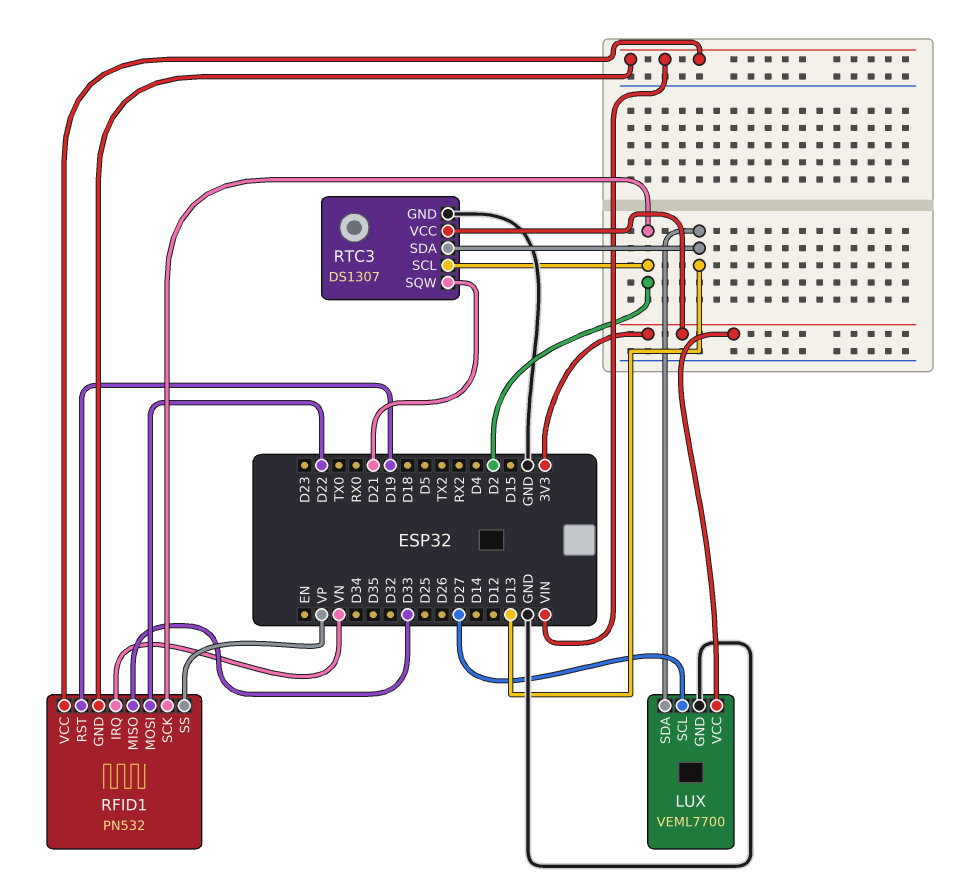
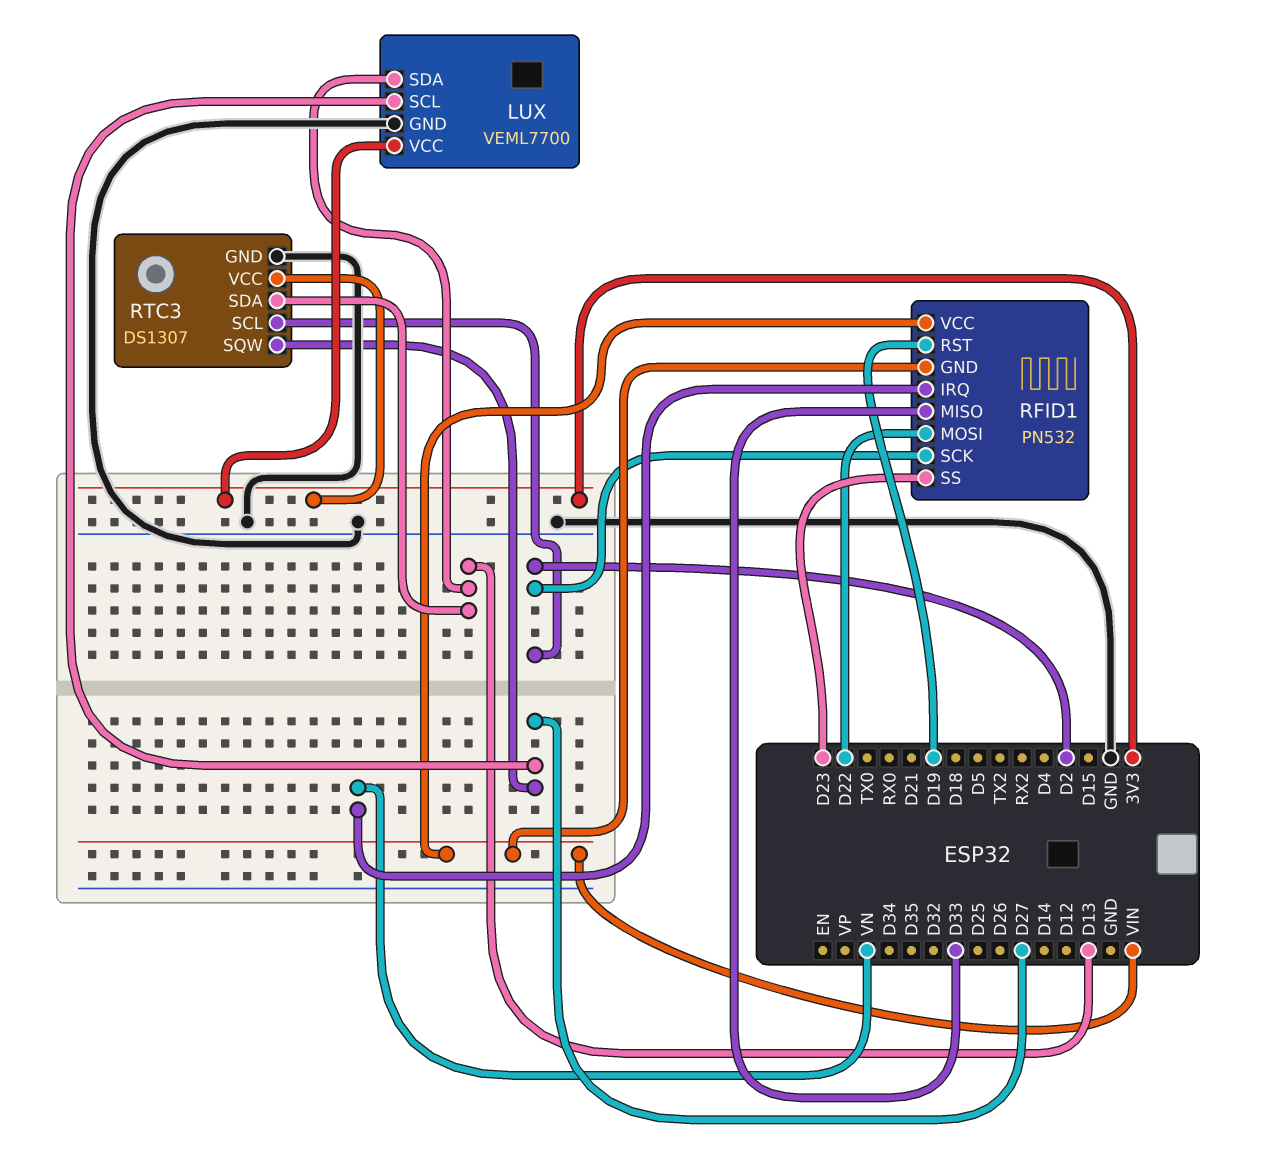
RFID1 pin SS: VP -> D23
RTC3 pin SQW: D21 -> D27

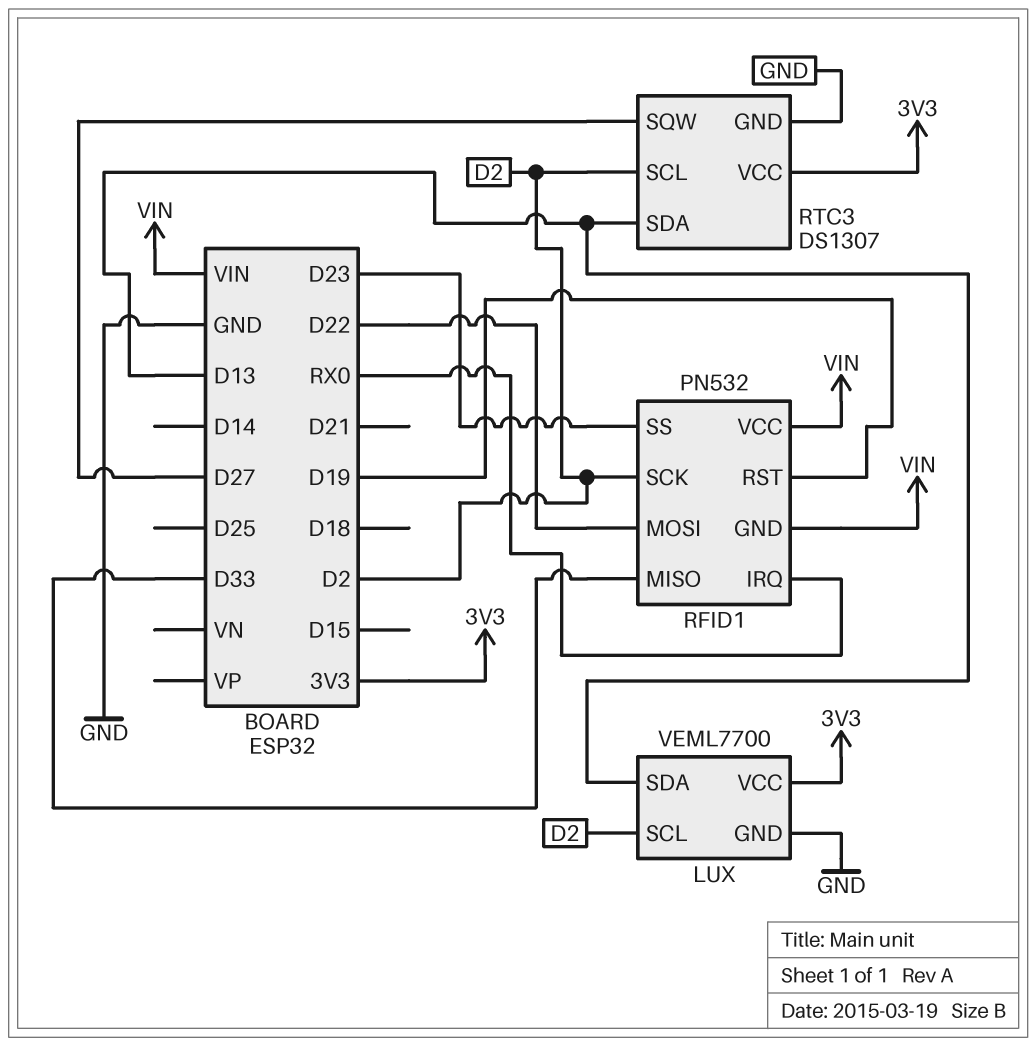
LUX pin SCL: D27 -> D2
RFID1 pin IRQ: VN -> RX0

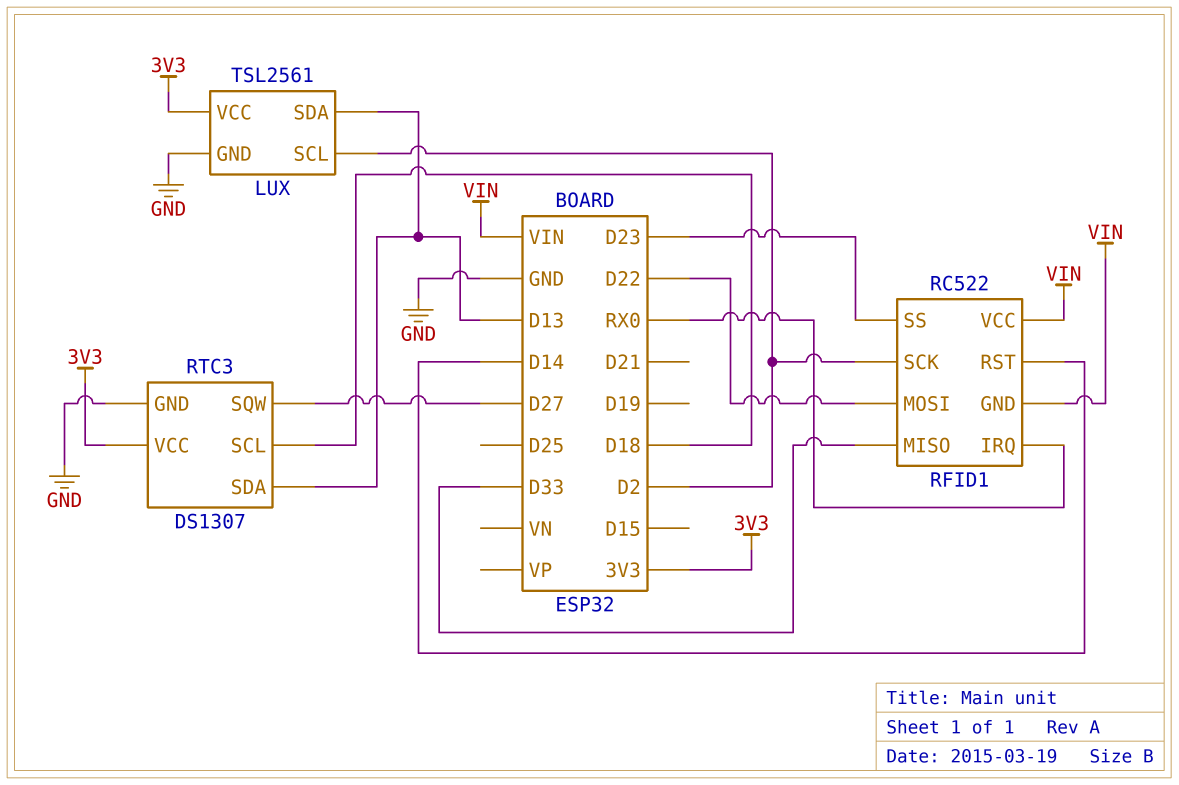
LUX: VEML7700 -> TSL2561
RFID1: PN532 -> RC522
RFID1 pin RST: D19 -> D14
RTC3 pin SCL: D2 -> D18

